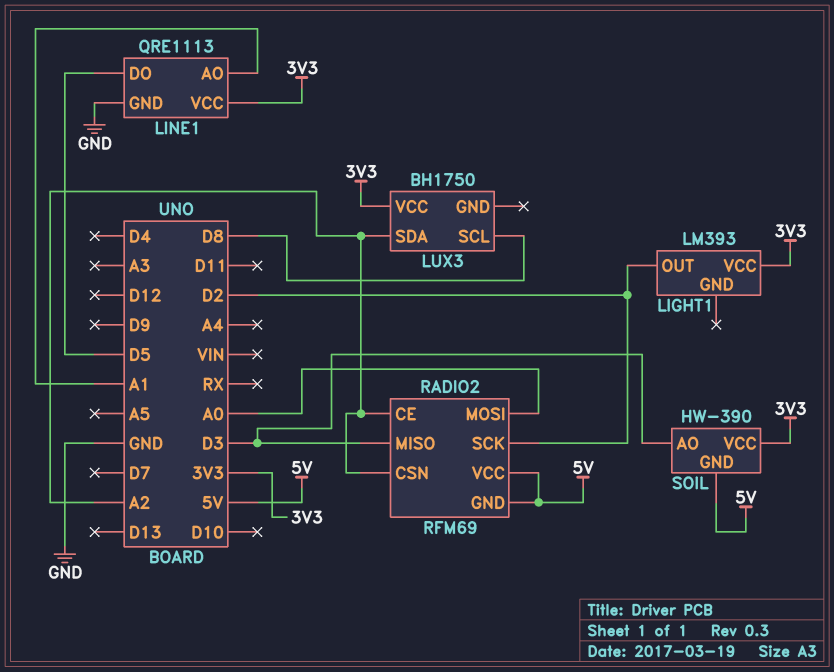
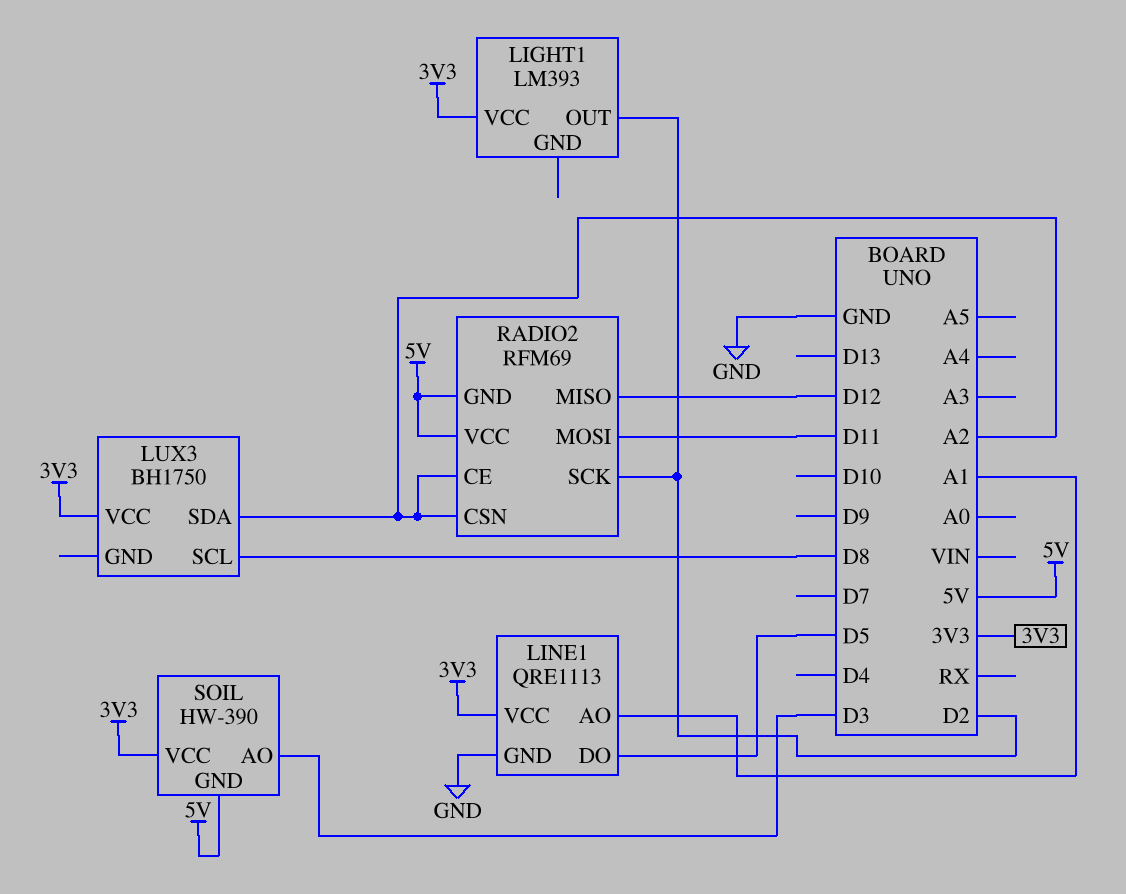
RADIO2 pin MISO: D3 -> D12
RADIO2 pin MOSI: A0 -> D11

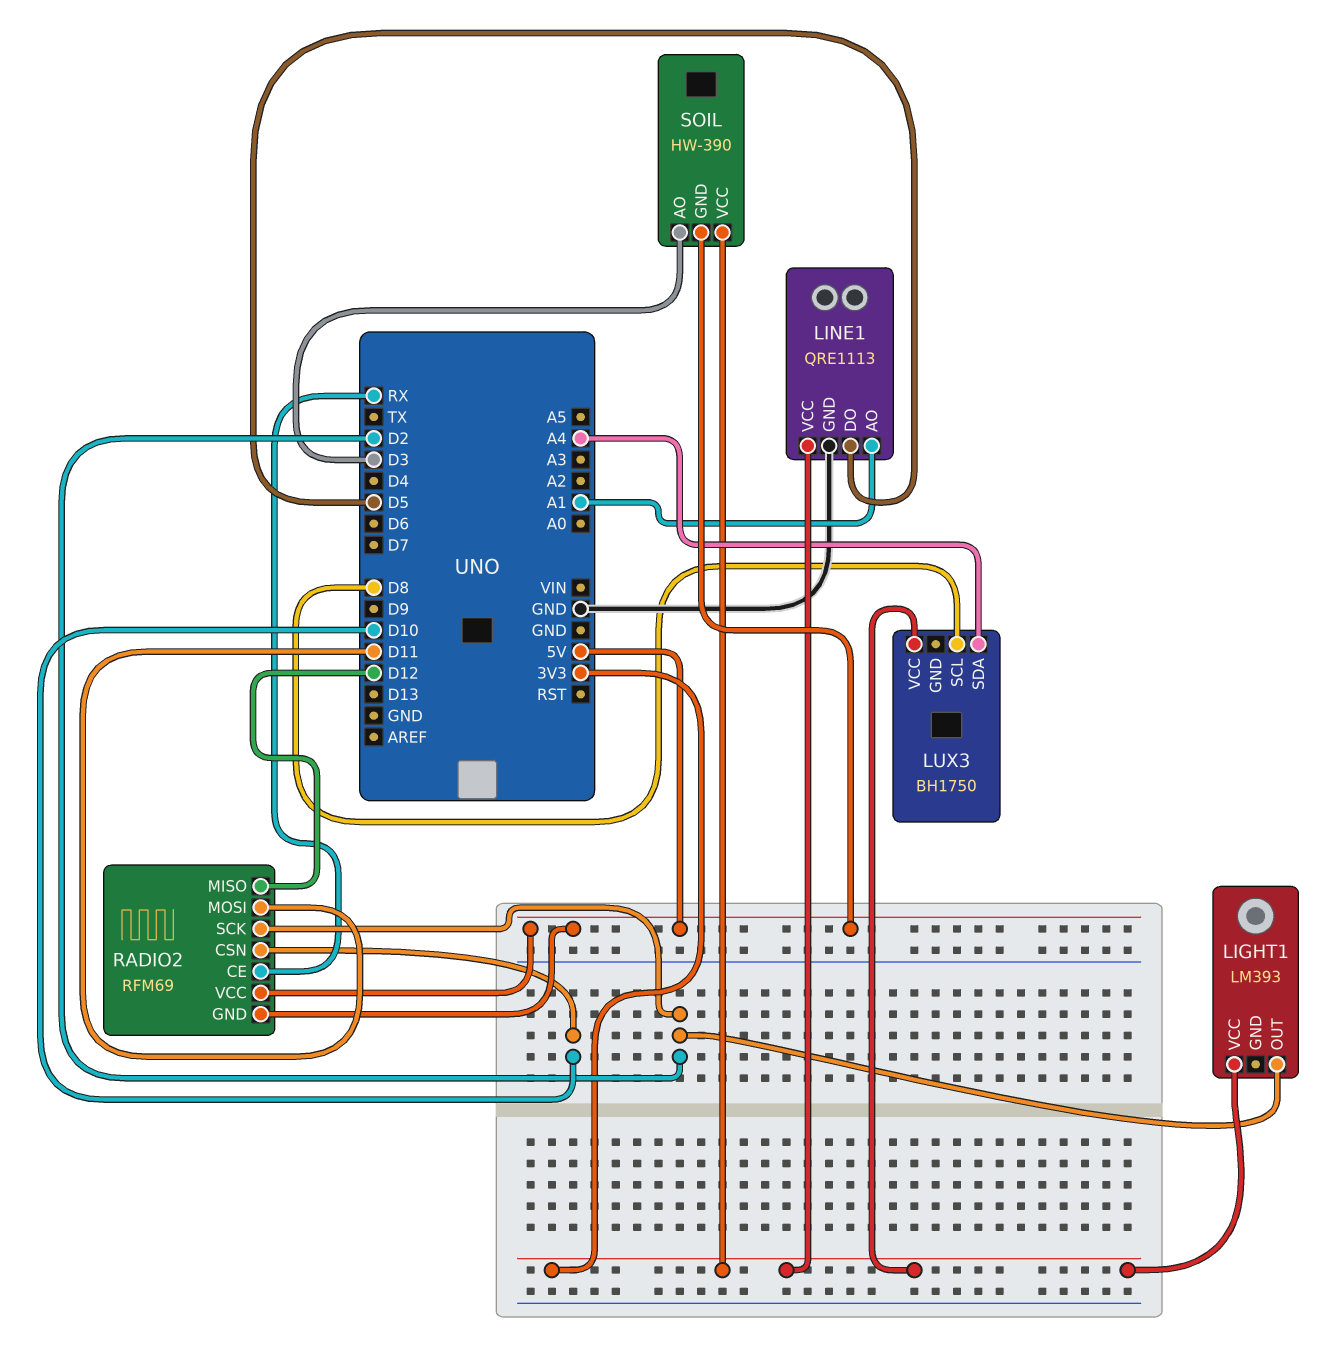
LUX3 pin SDA: A2 -> A4
RADIO2 pin CE: A2 -> RX
RADIO2 pin CSN: A2 -> D10

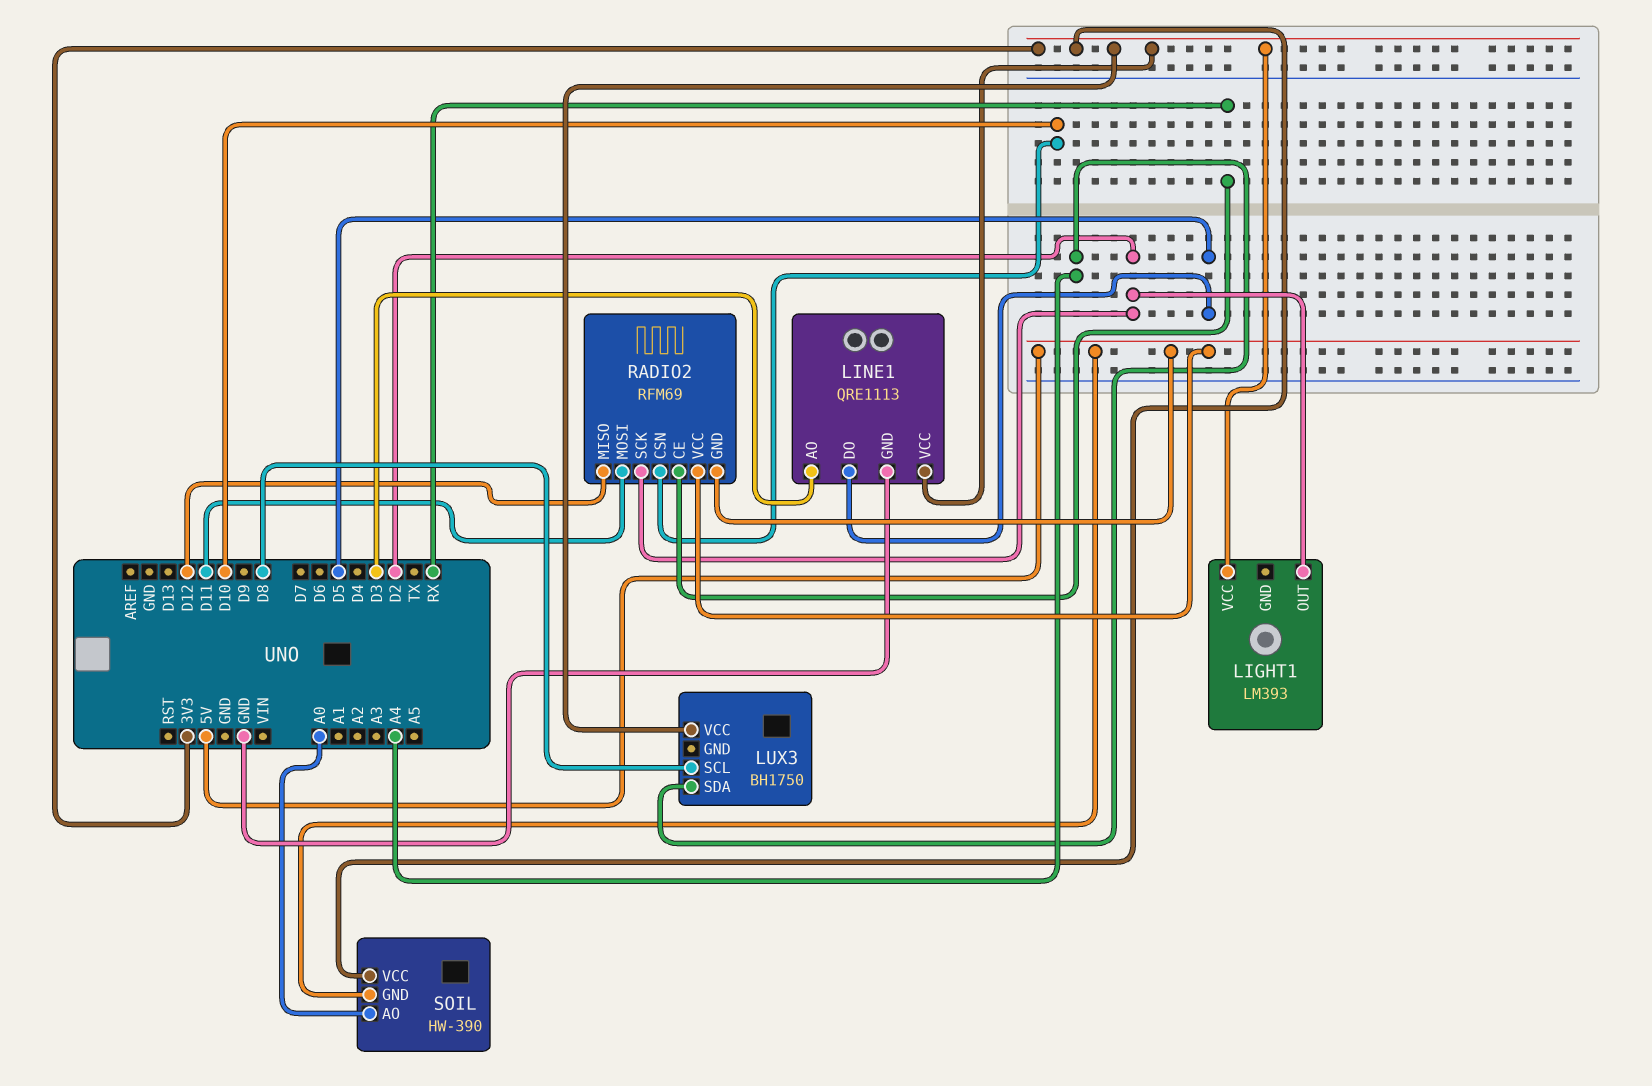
LINE1 pin AO: A1 -> D3
SOIL pin AO: D3 -> A0

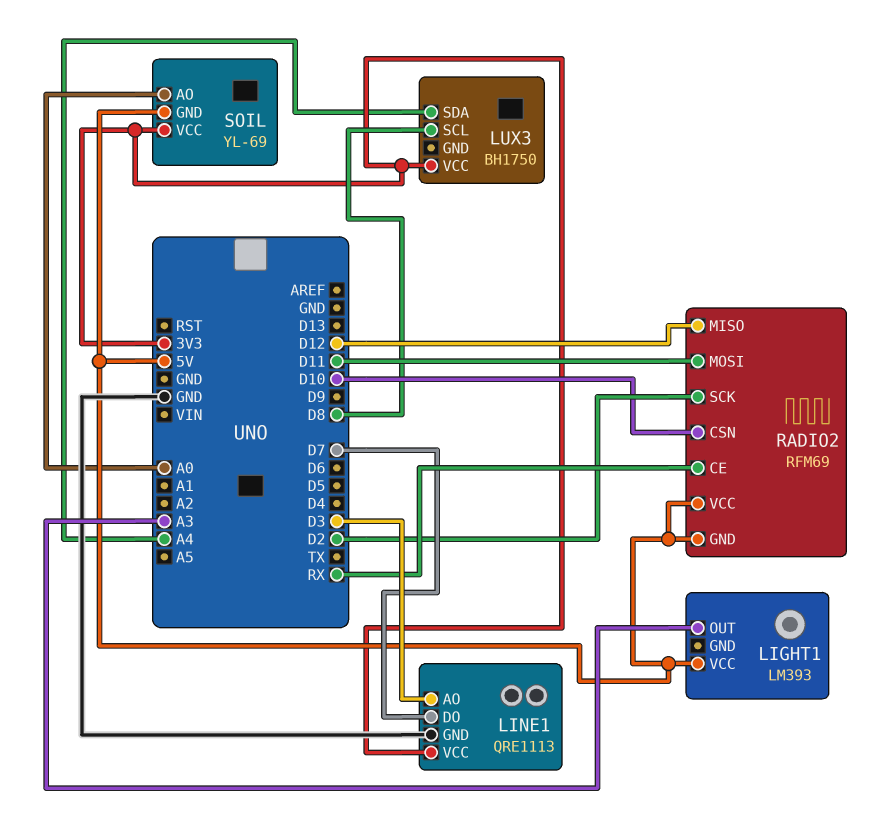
LIGHT1 pin OUT: D2 -> A3
LIGHT1 pin VCC: 3V3 -> 5V
LINE1 pin DO: D5 -> D7
SOIL: HW-390 -> YL-69

